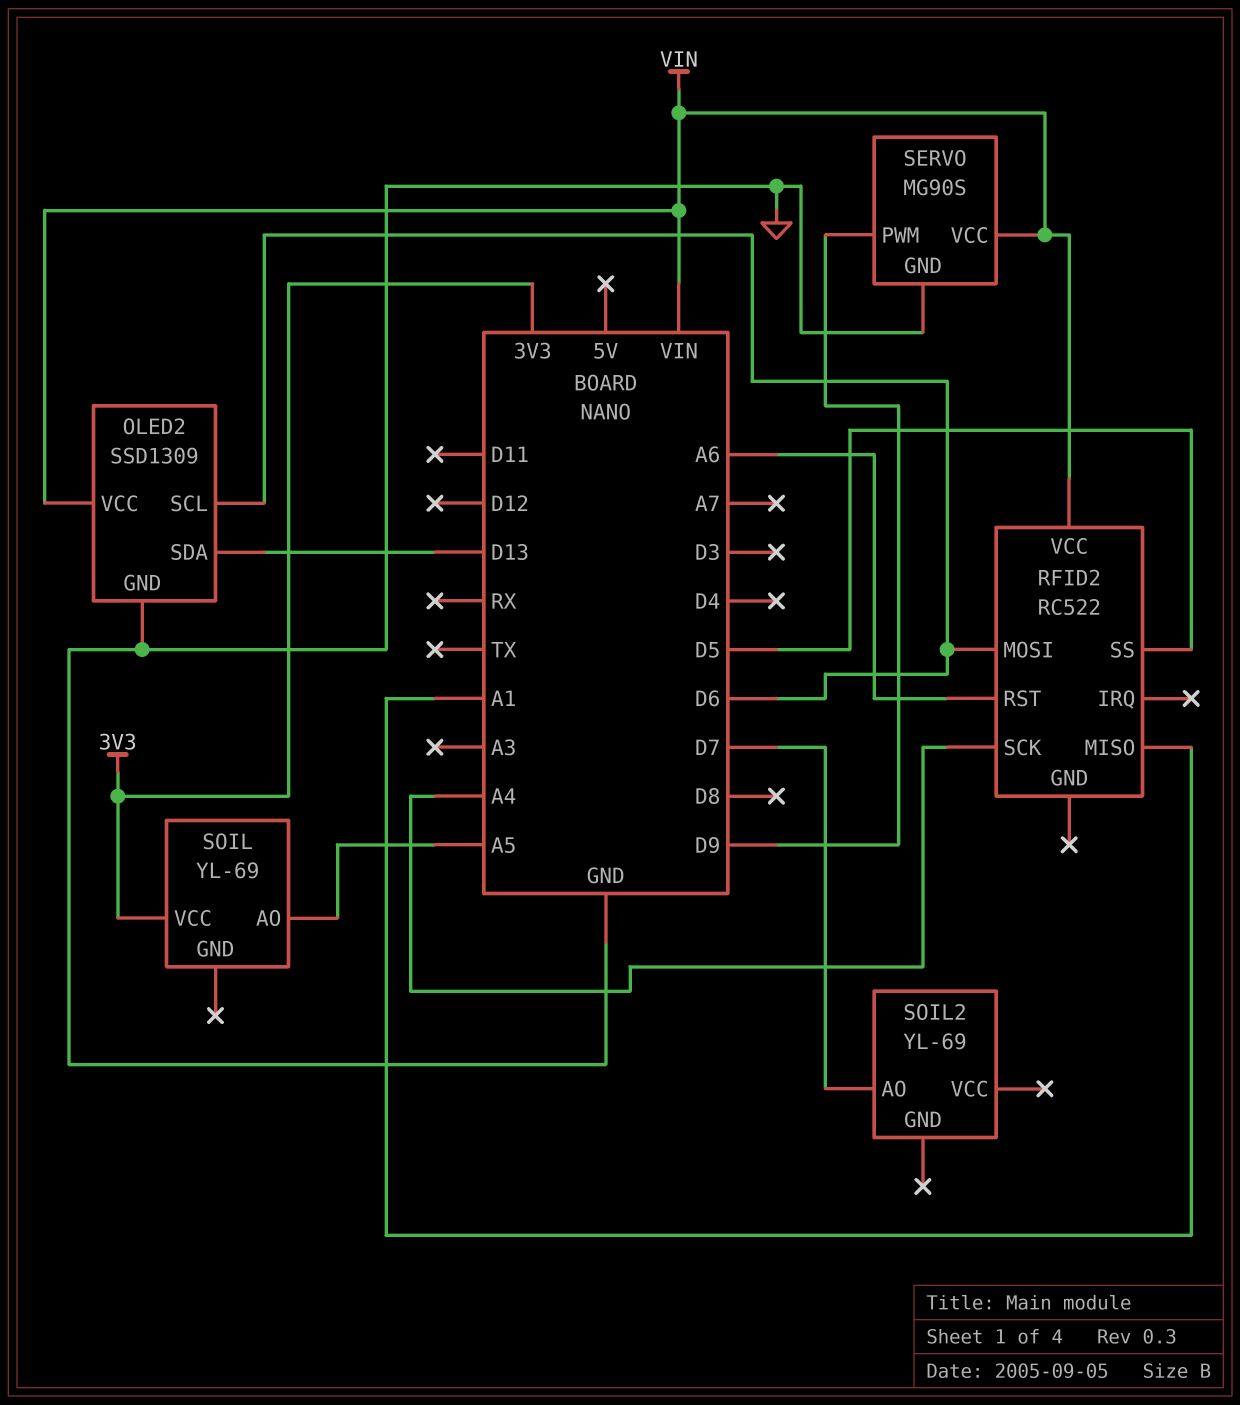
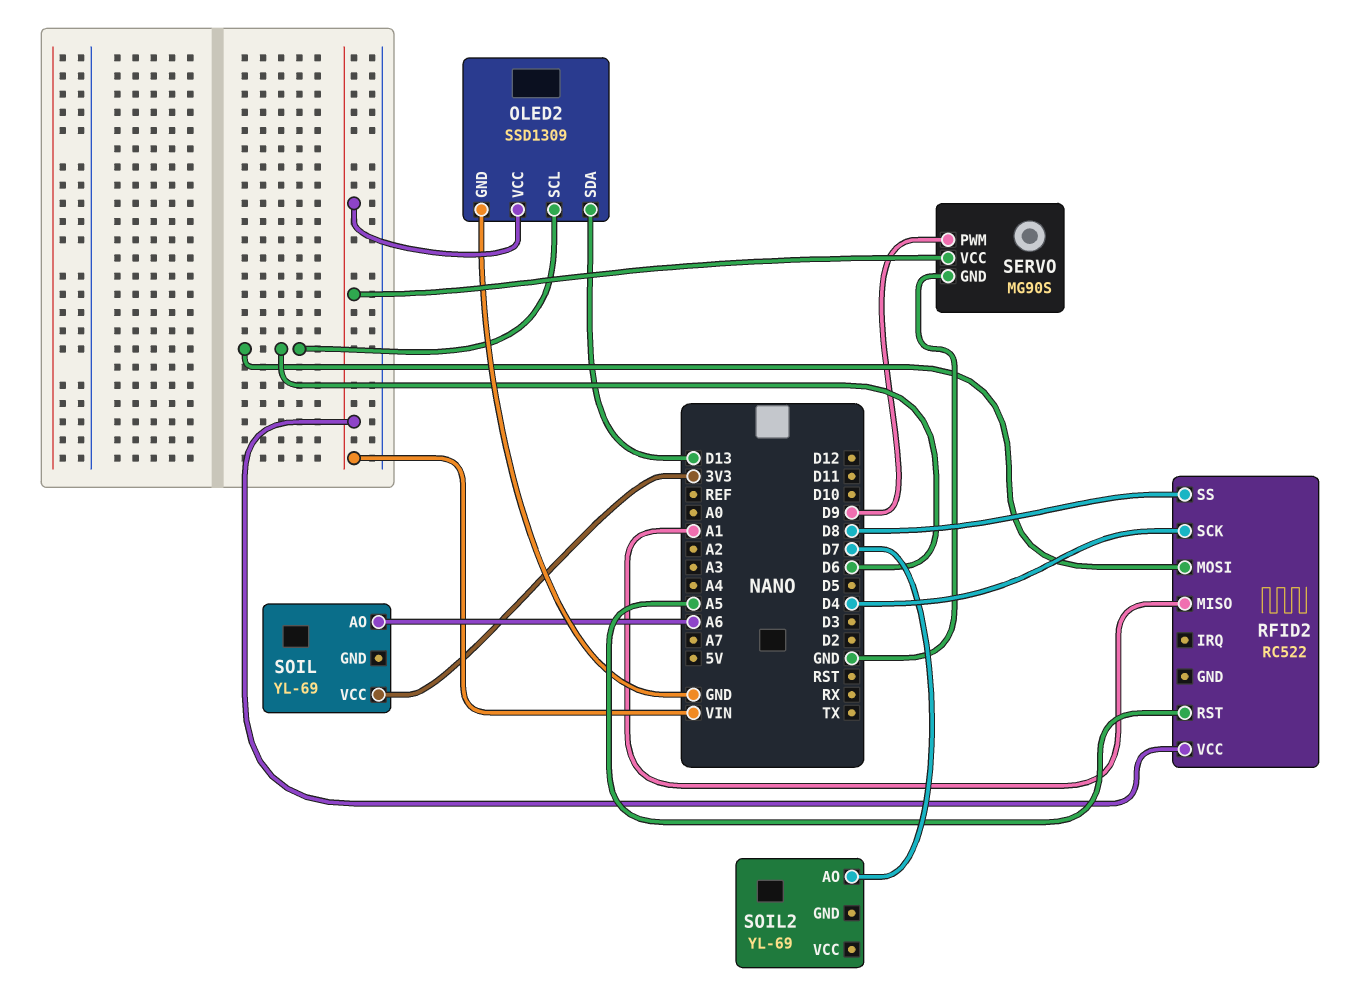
RFID2 pin RST: A6 -> A5
RFID2 pin SCK: A4 -> D4
RFID2 pin SS: D5 -> D8
SOIL pin AO: A5 -> A6

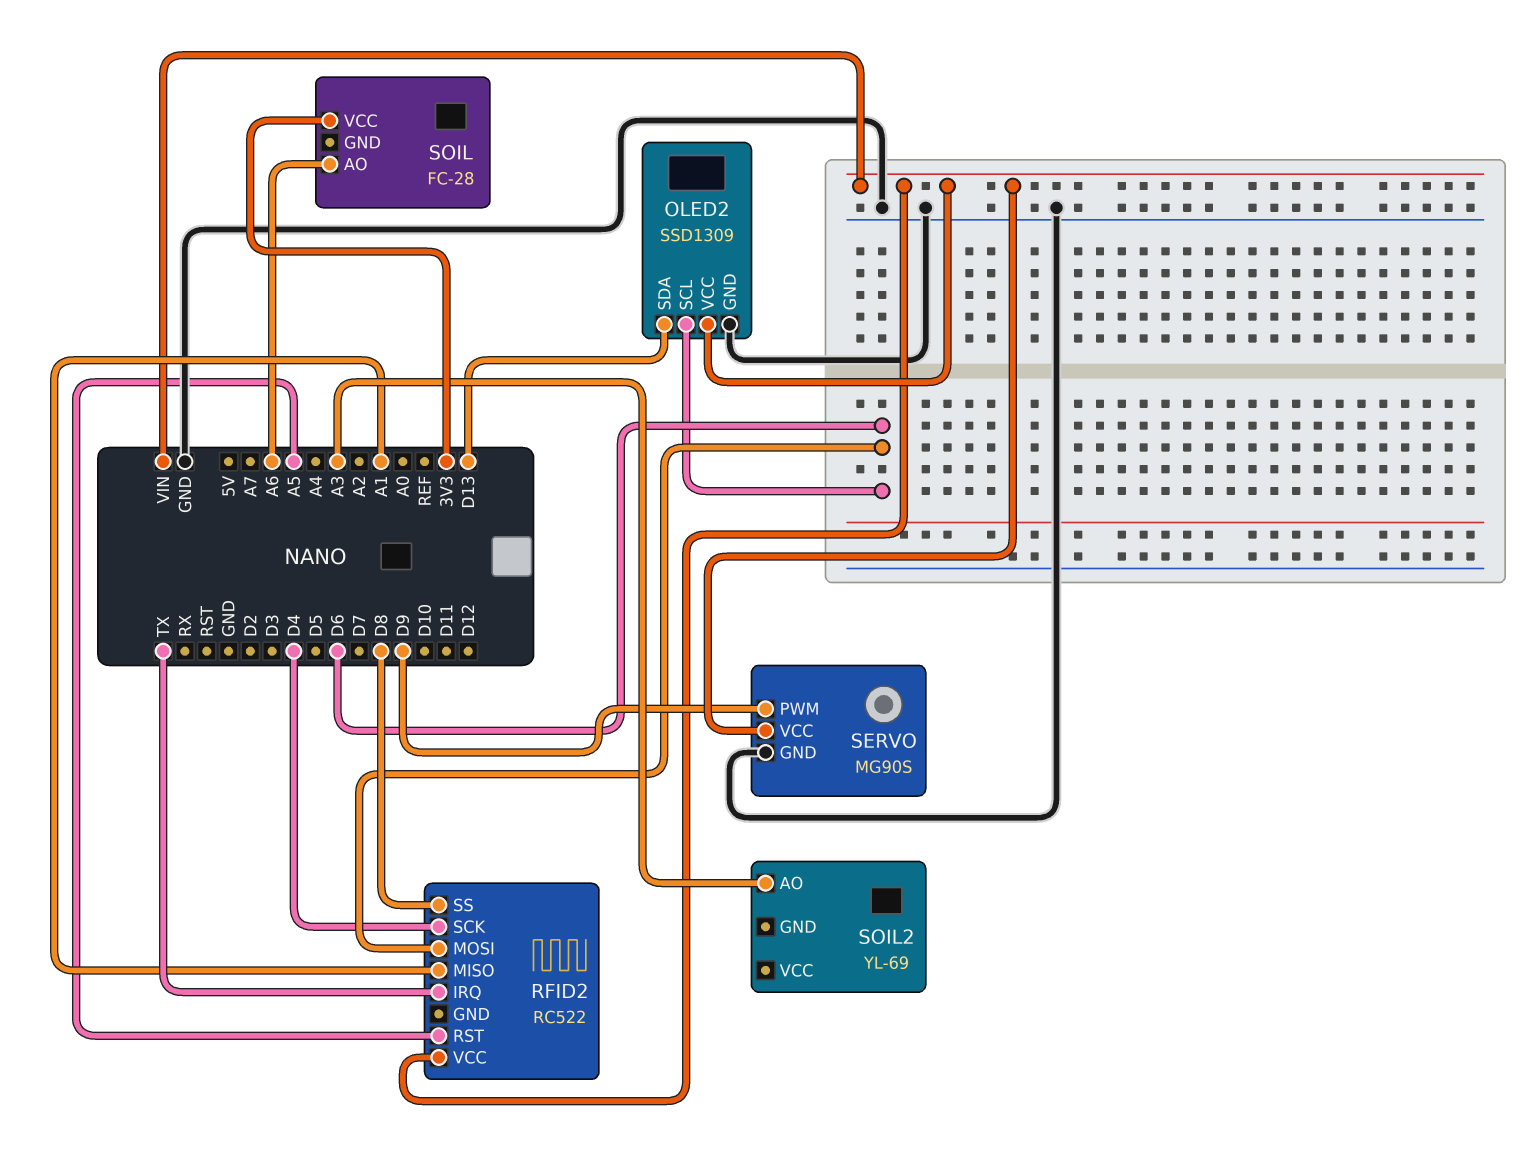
RFID2 pin IRQ: none -> TX
SOIL: YL-69 -> FC-28
SOIL2 pin AO: D7 -> A3

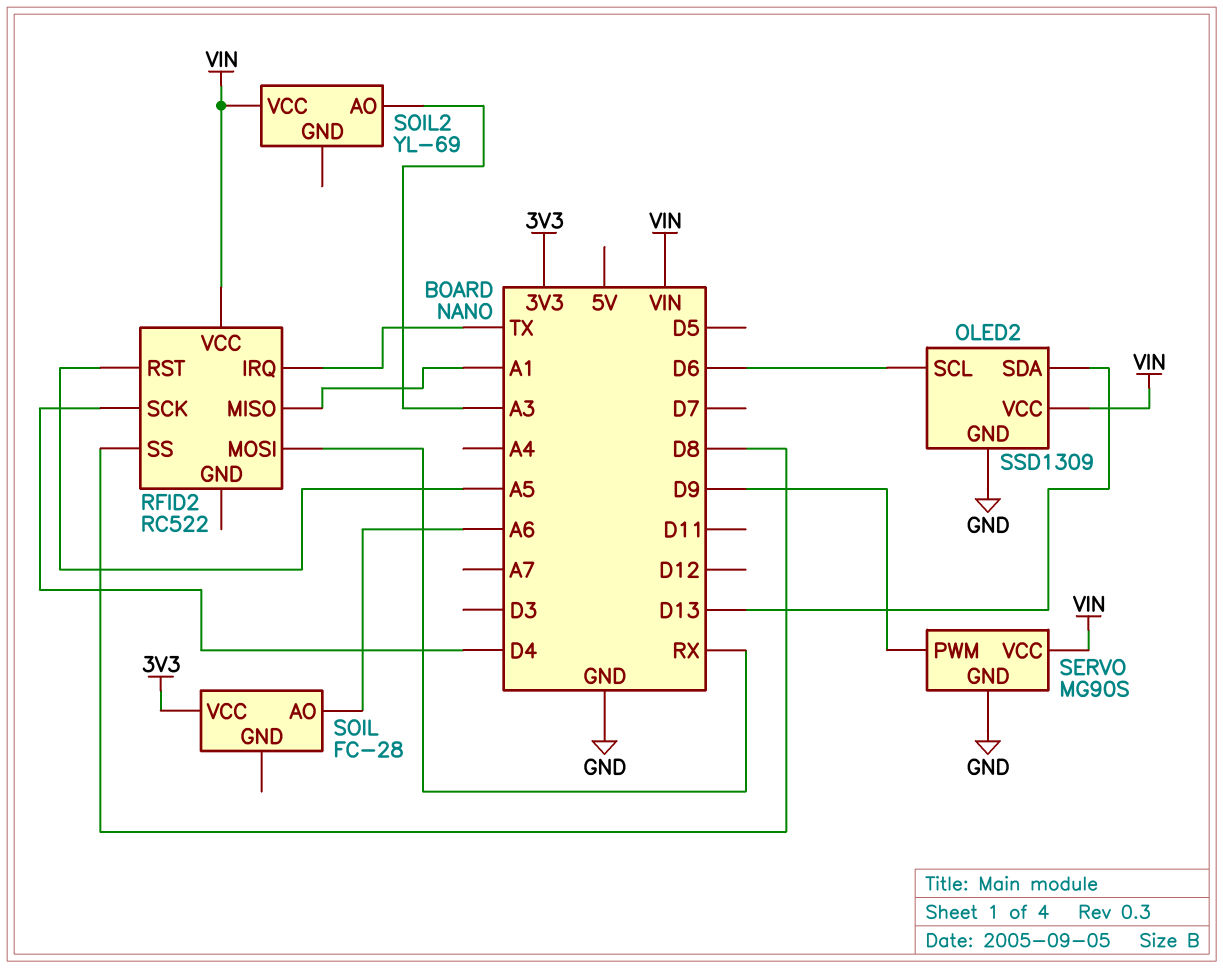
RFID2 pin MOSI: D6 -> RX
SOIL2 pin VCC: none -> VIN

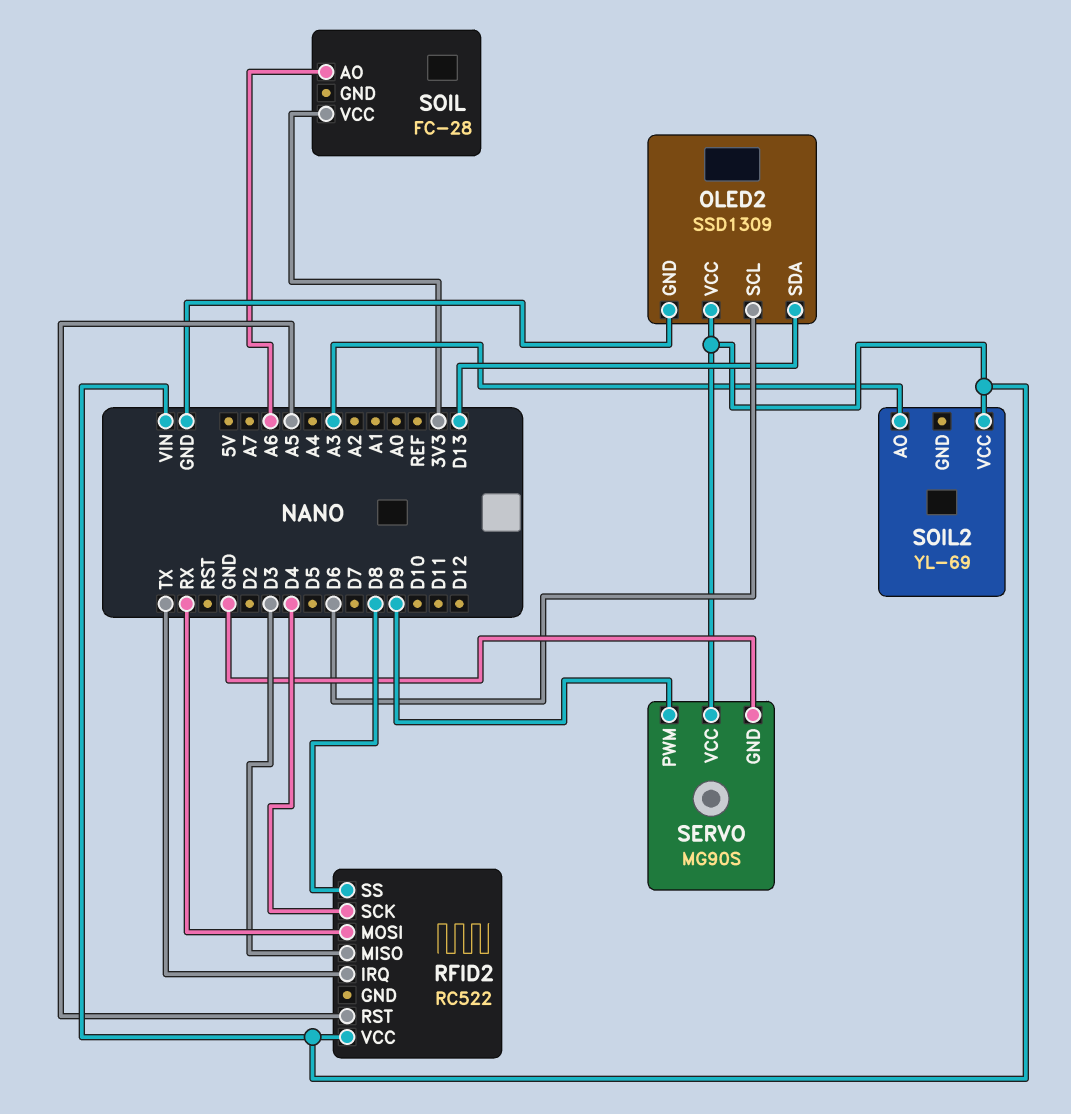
RFID2 pin MISO: A1 -> D3

